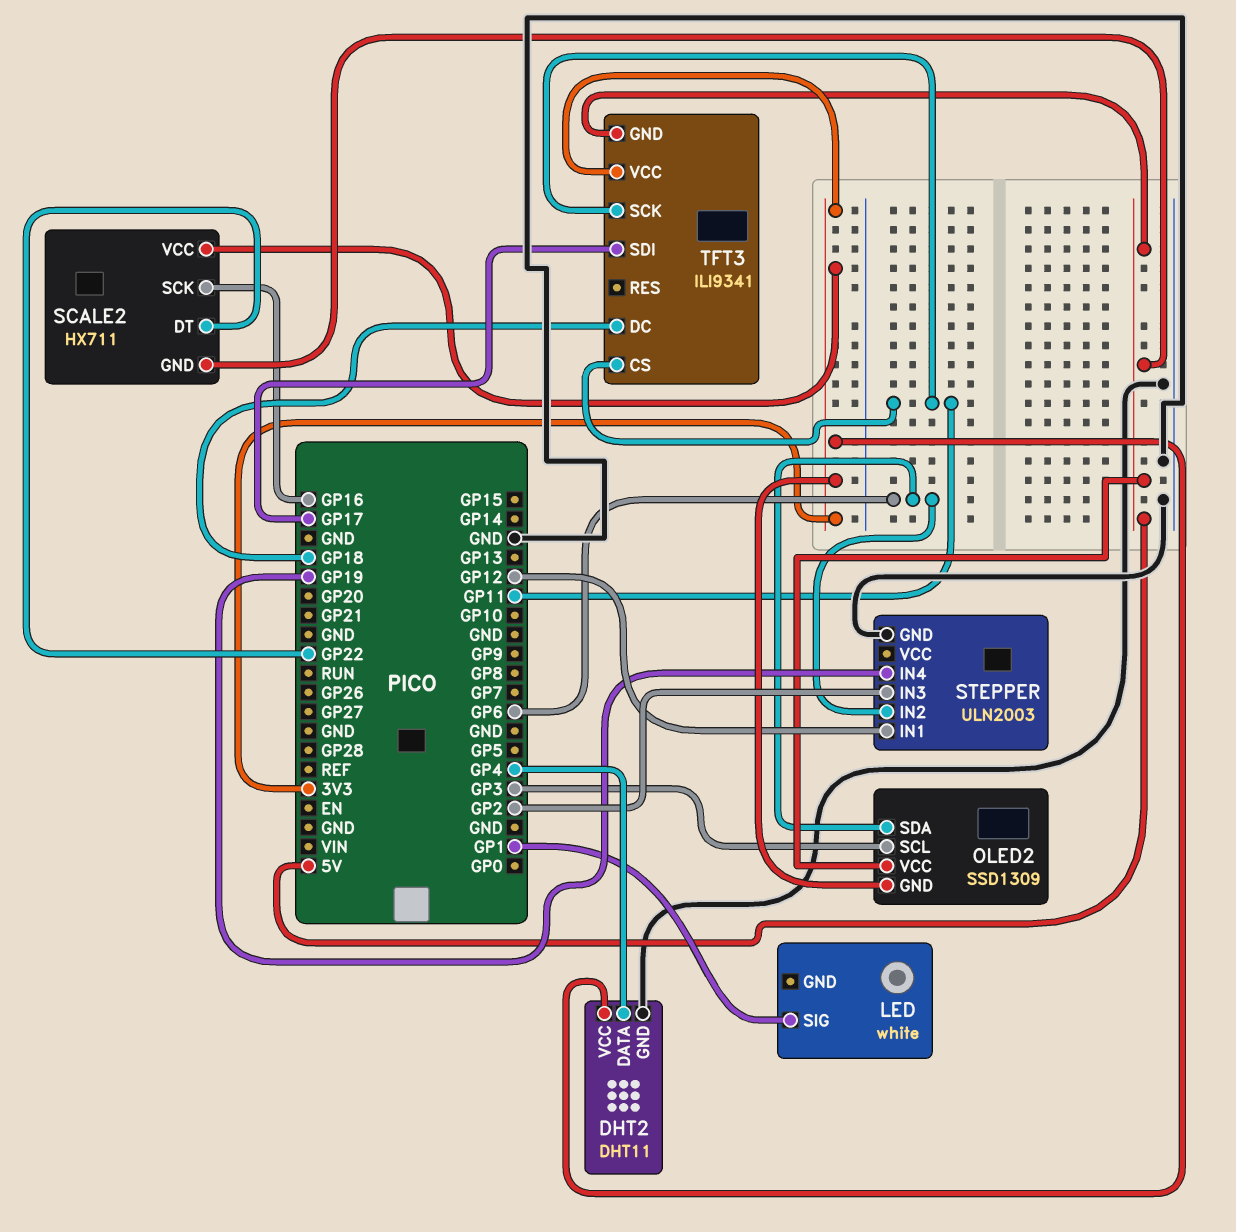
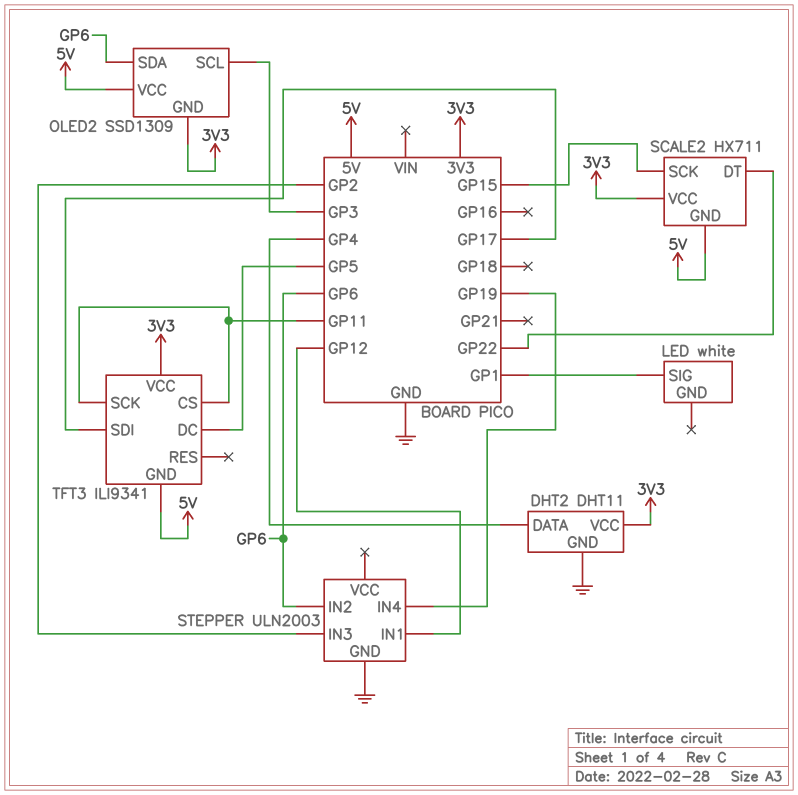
SCALE2 pin SCK: GP16 -> GP15
TFT3 pin DC: GP18 -> GP5

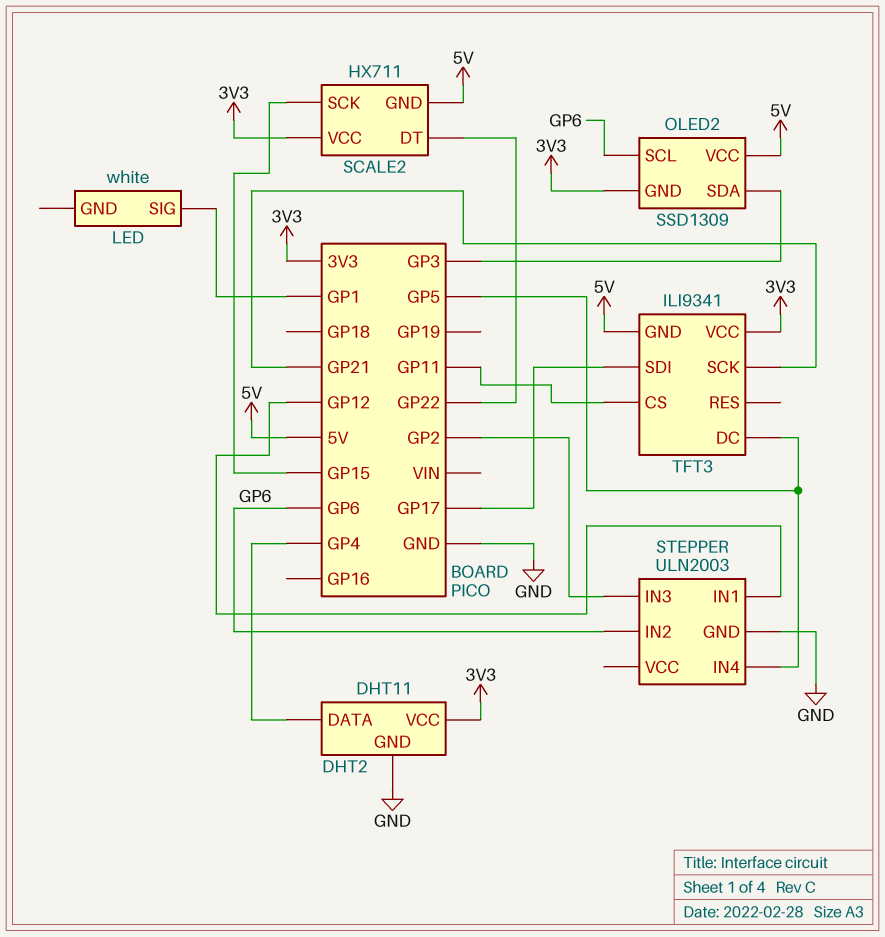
OLED2 pin SCL: GP3 -> GP6
OLED2 pin SDA: GP6 -> GP3
STEPPER pin IN4: GP19 -> GP5
TFT3 pin SCK: GP11 -> GP21

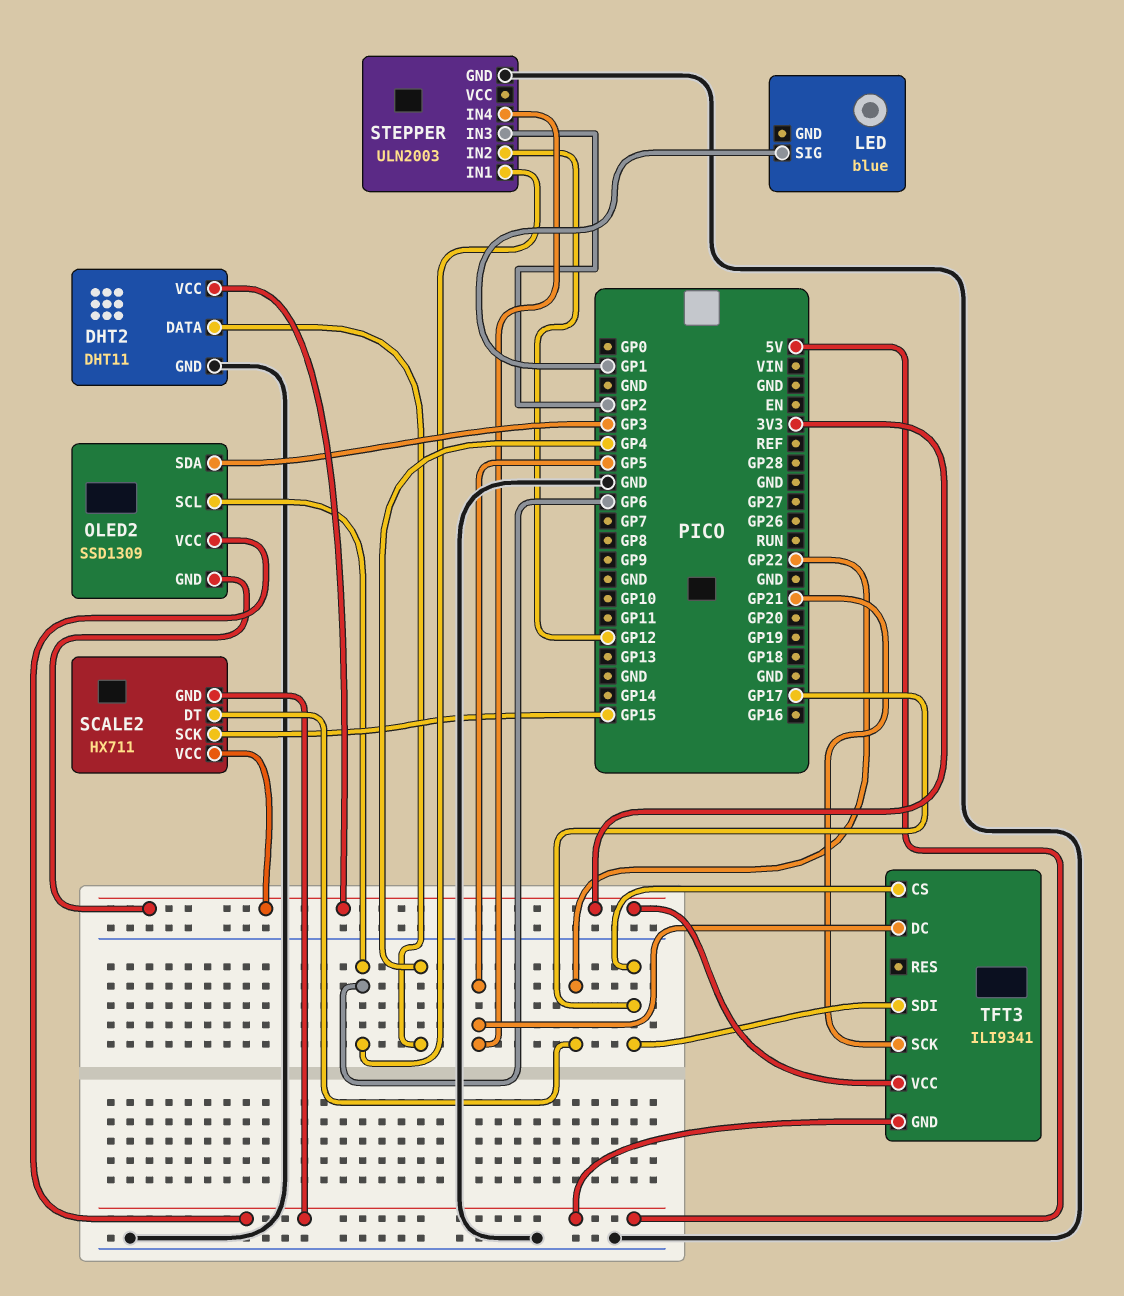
LED: white -> blue
STEPPER pin IN1: GP12 -> GP6
STEPPER pin IN2: GP6 -> GP12
TFT3 pin CS: GP11 -> GP17

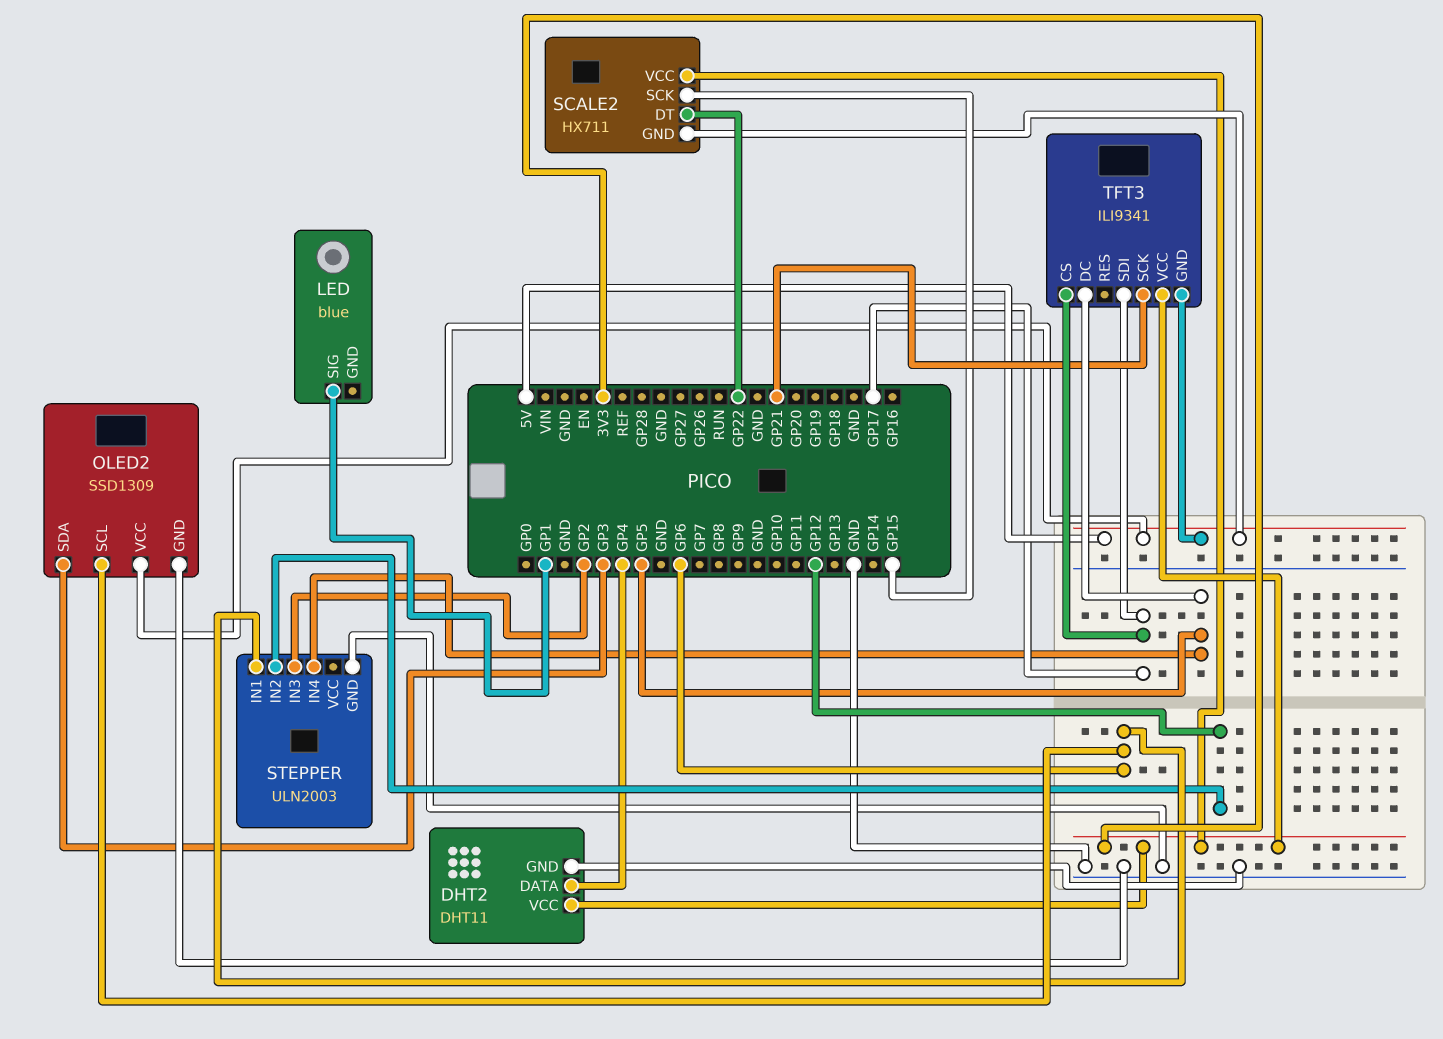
OLED2 pin GND: 3V3 -> GND

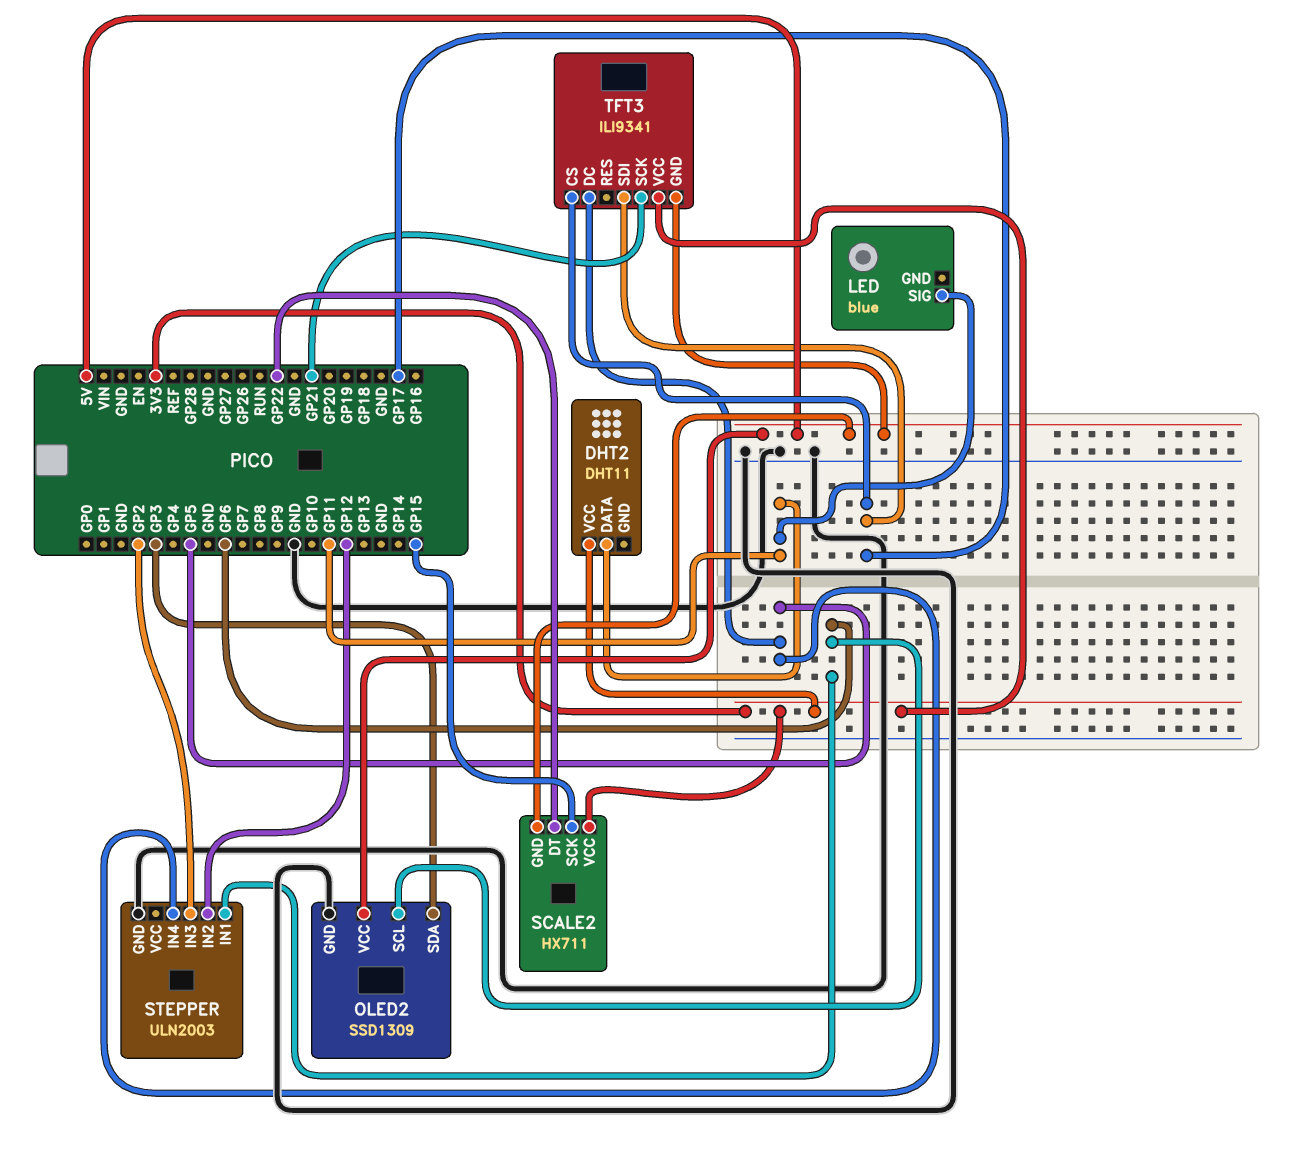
DHT2 pin DATA: GP4 -> GP11
DHT2 pin GND: GND -> none
LED pin SIG: GP1 -> GP11

